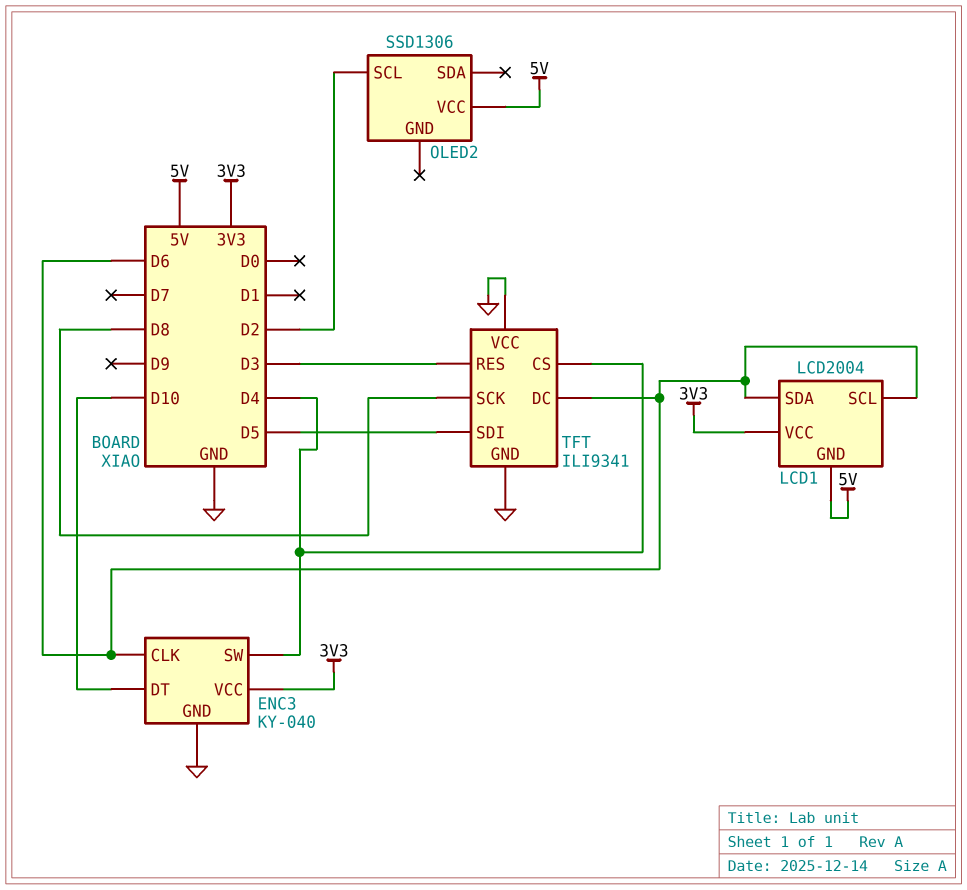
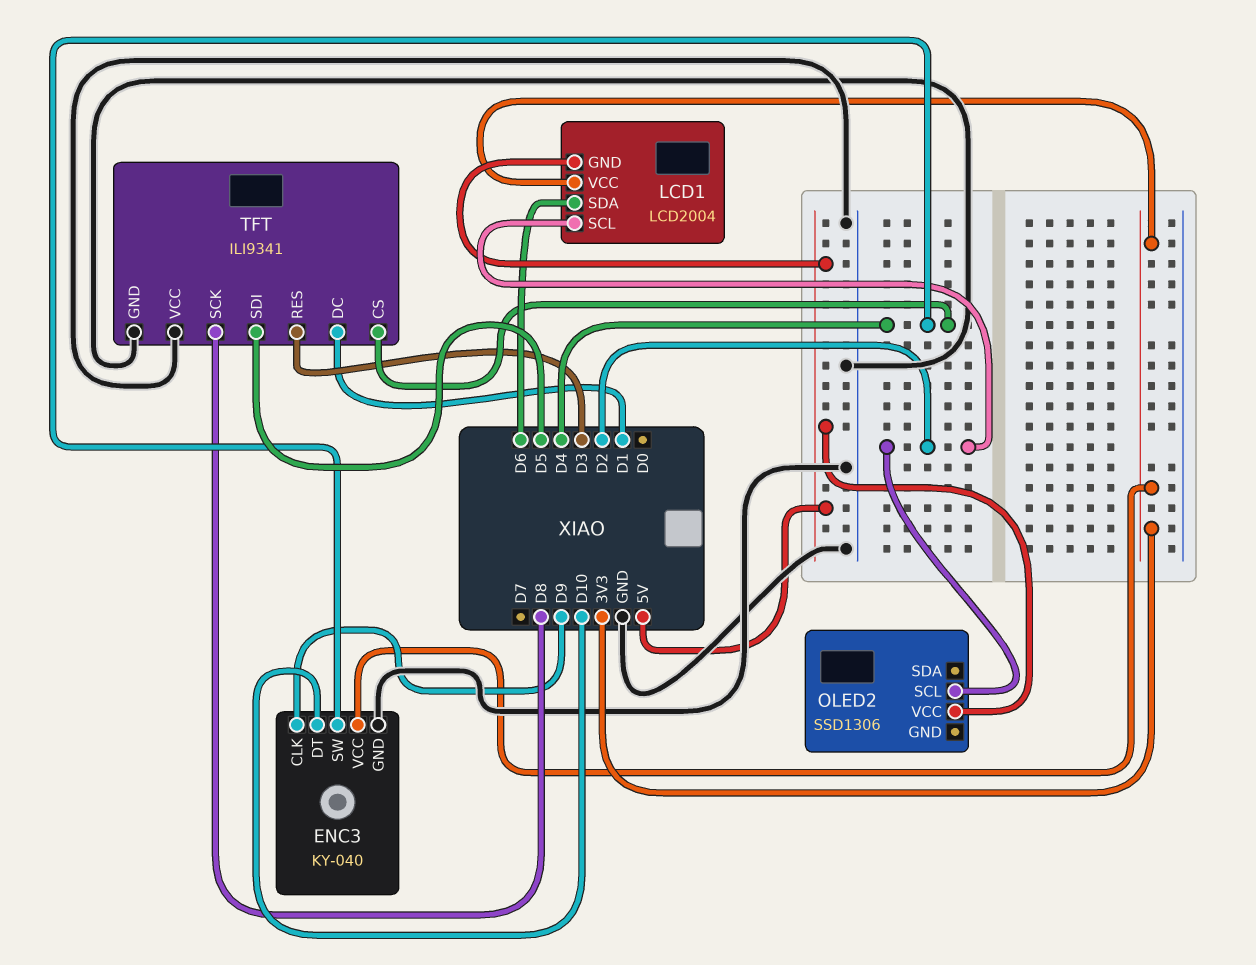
ENC3 pin CLK: D6 -> D9
LCD1 pin SCL: D6 -> D2
TFT pin DC: D6 -> D1

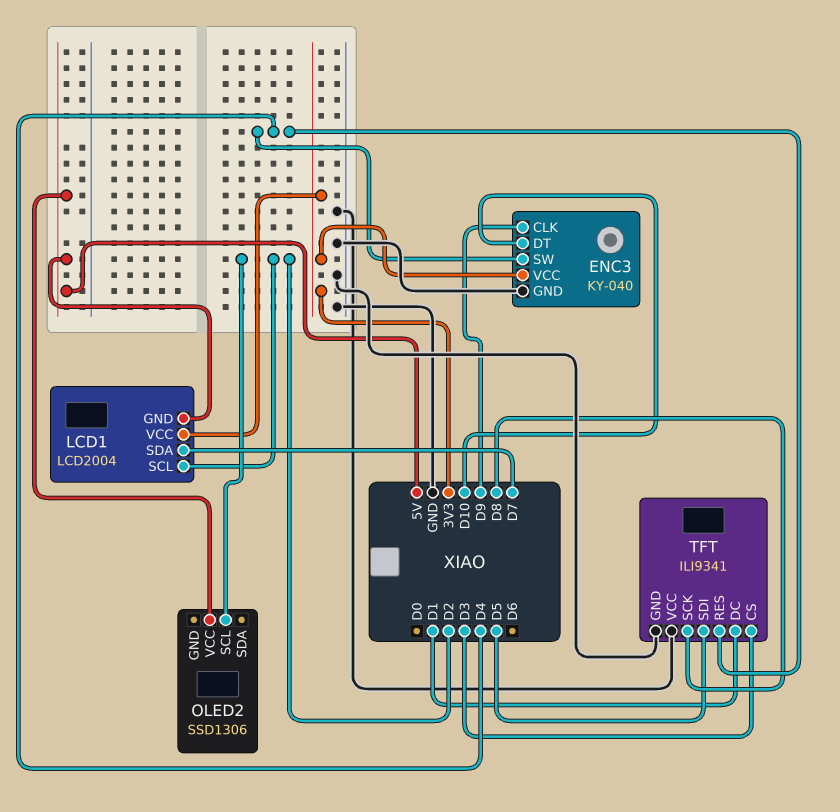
LCD1 pin SDA: D6 -> D7
TFT pin CS: D4 -> D3
TFT pin RES: D3 -> D4

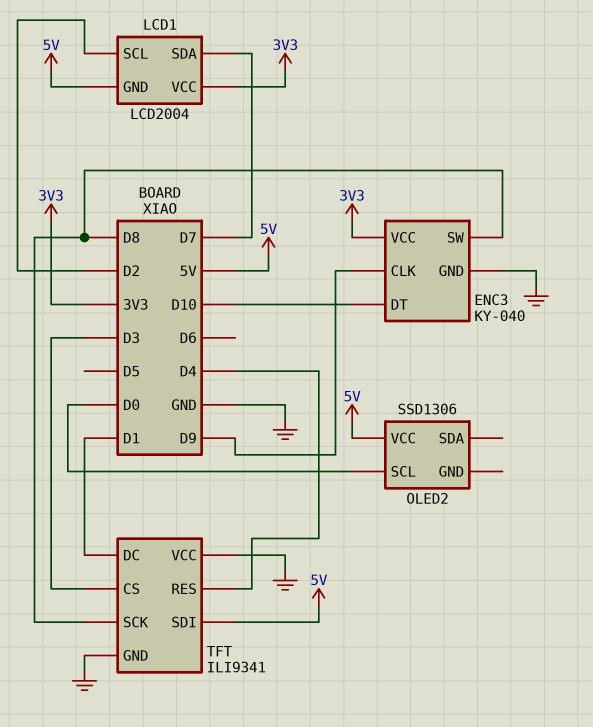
ENC3 pin SW: D4 -> D8
OLED2 pin SCL: D2 -> D0
TFT pin SDI: D5 -> 5V

